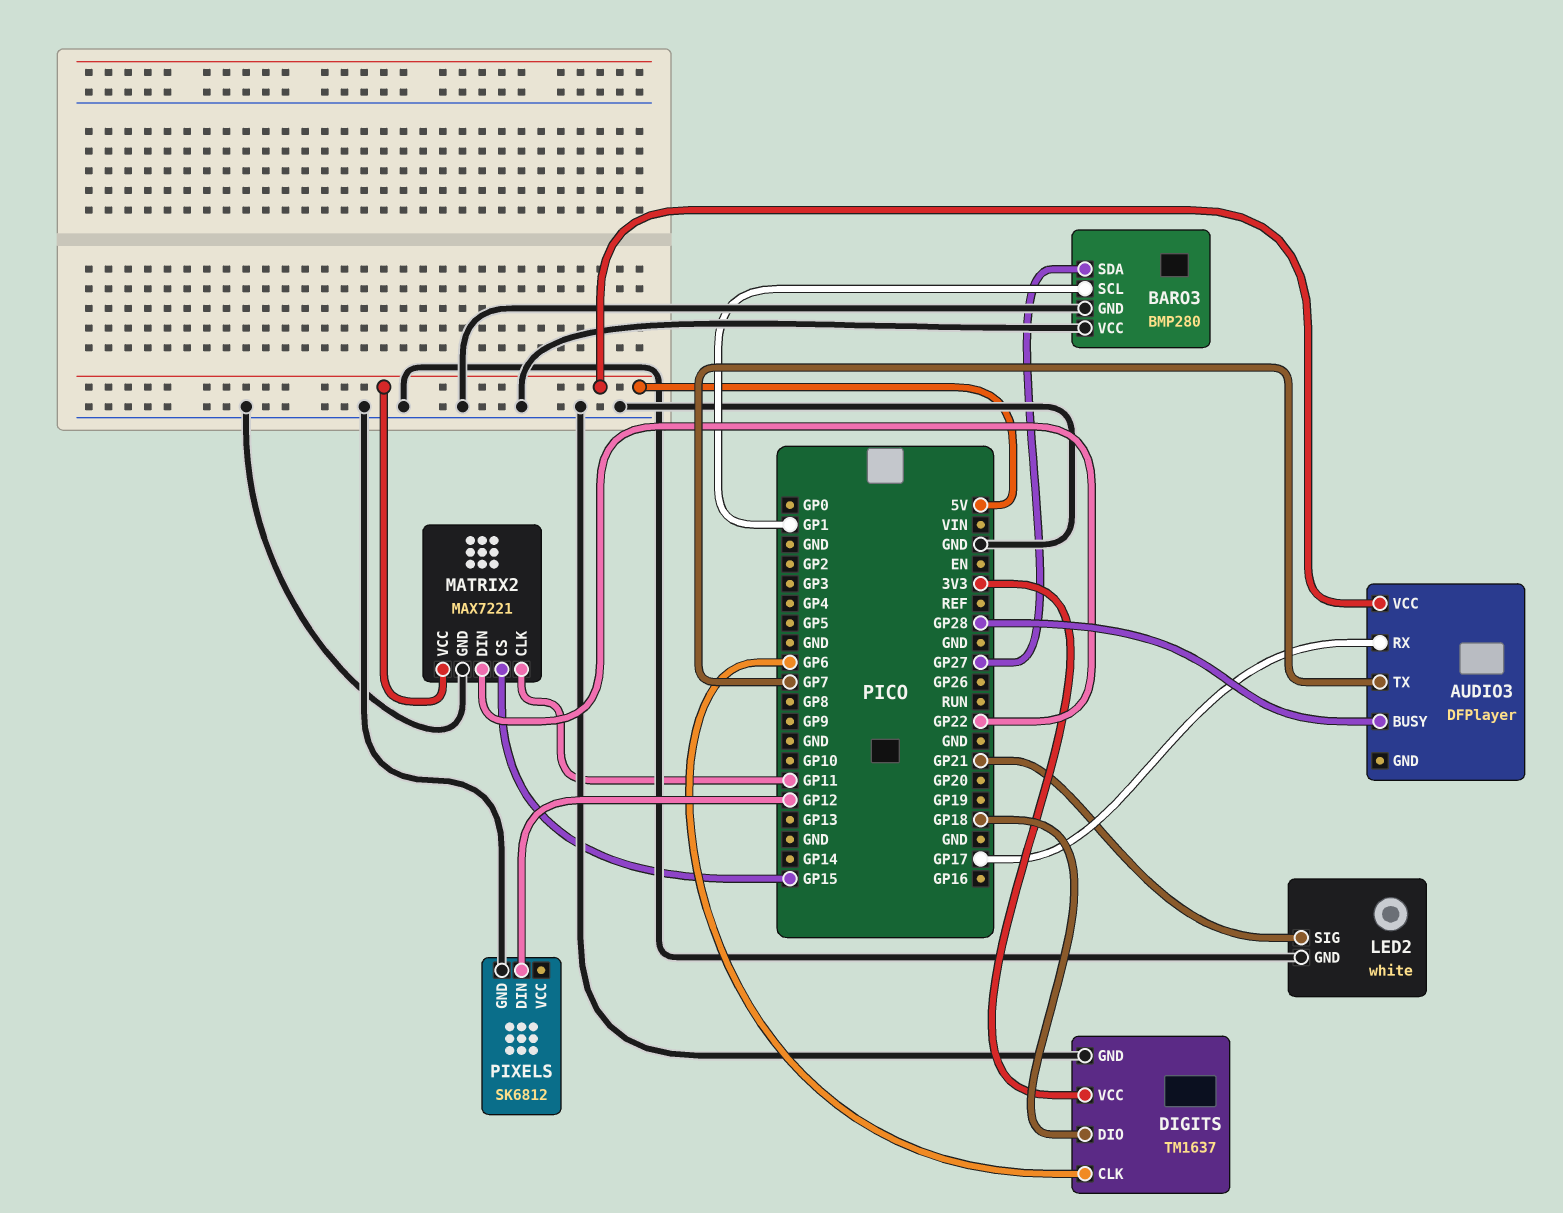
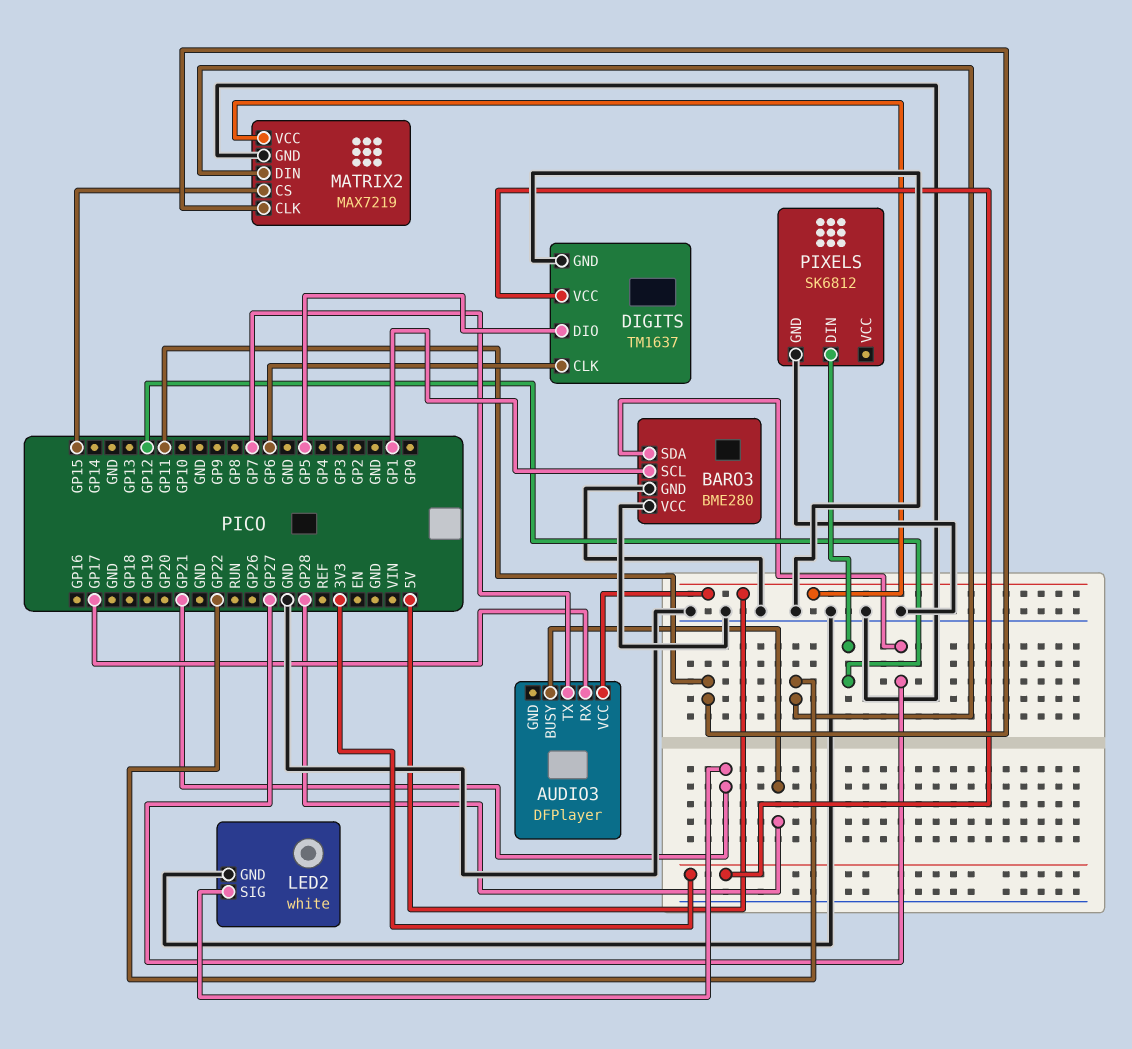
BARO3: BMP280 -> BME280
DIGITS pin DIO: GP18 -> GP5
MATRIX2: MAX7221 -> MAX7219

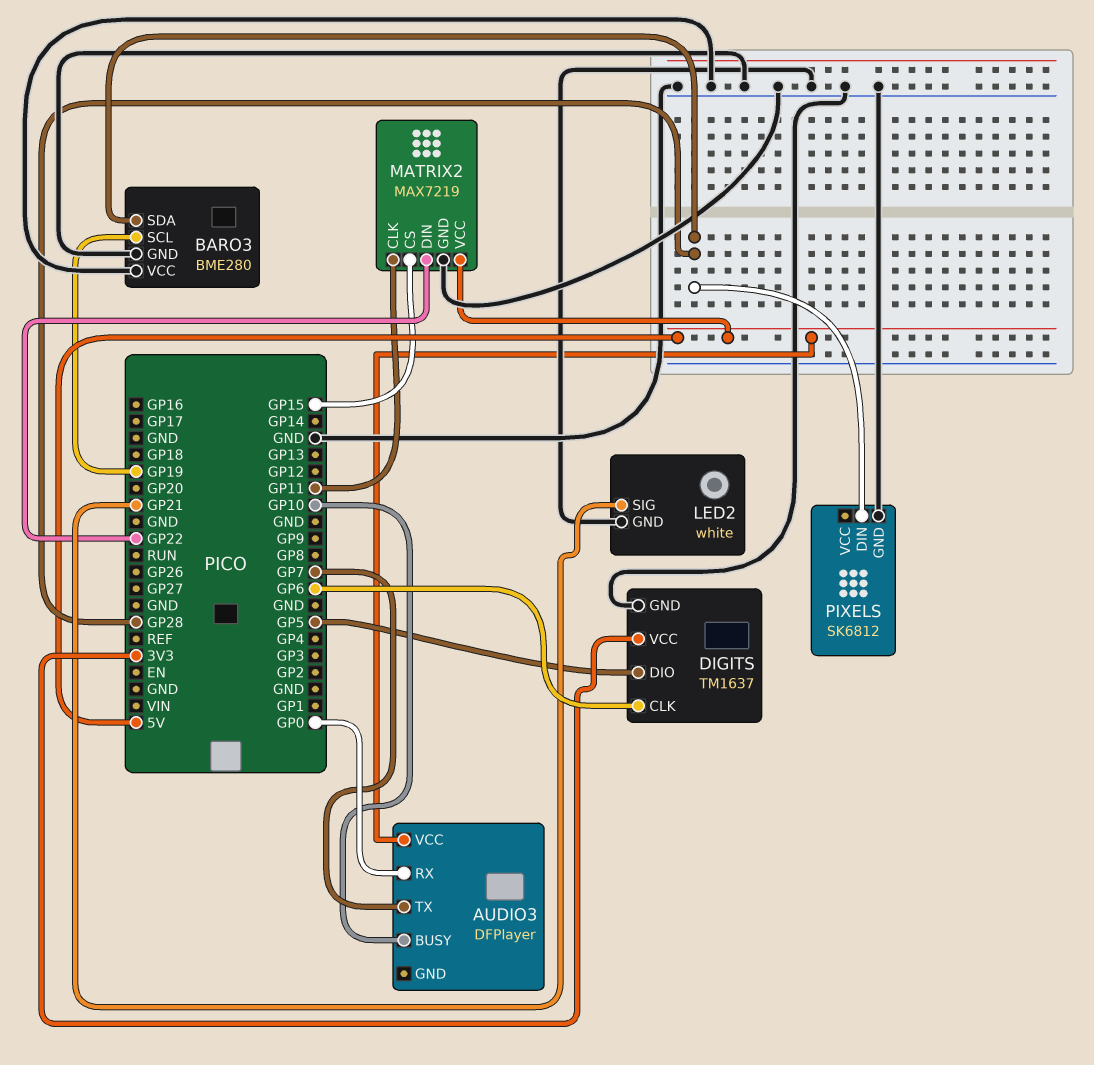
AUDIO3 pin BUSY: GP28 -> GP10
AUDIO3 pin RX: GP17 -> GP0
BARO3 pin SCL: GP1 -> GP19
BARO3 pin SDA: GP27 -> GP28
PIXELS pin DIN: GP12 -> GP28

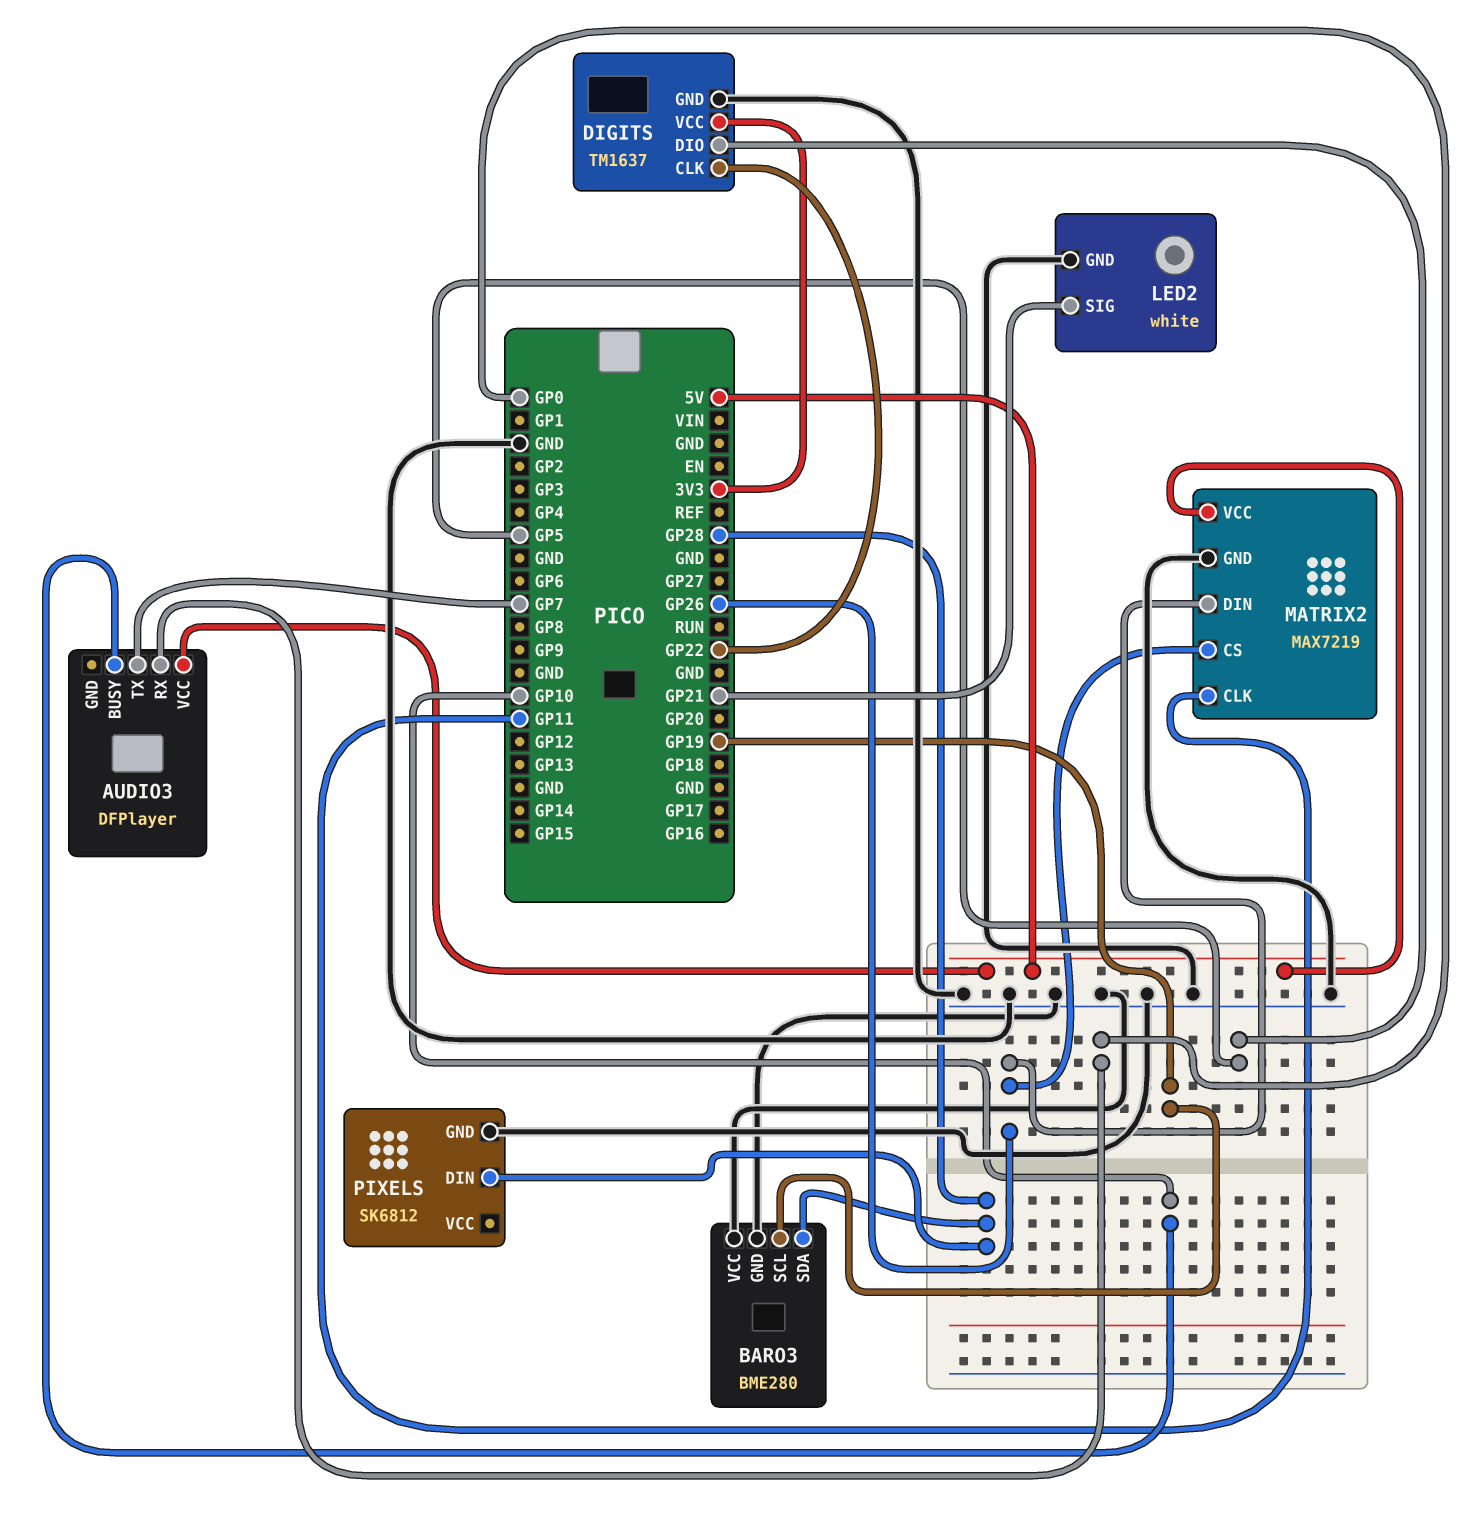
DIGITS pin CLK: GP6 -> GP22
MATRIX2 pin CS: GP15 -> GP26
MATRIX2 pin DIN: GP22 -> GP26

